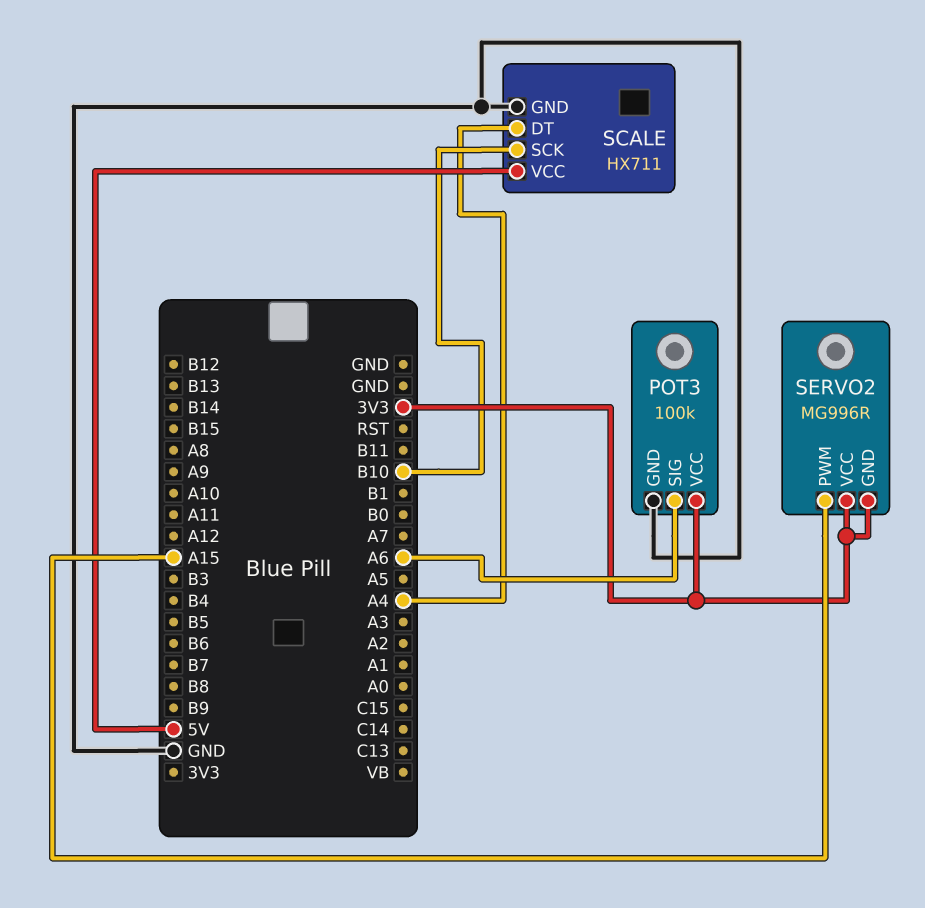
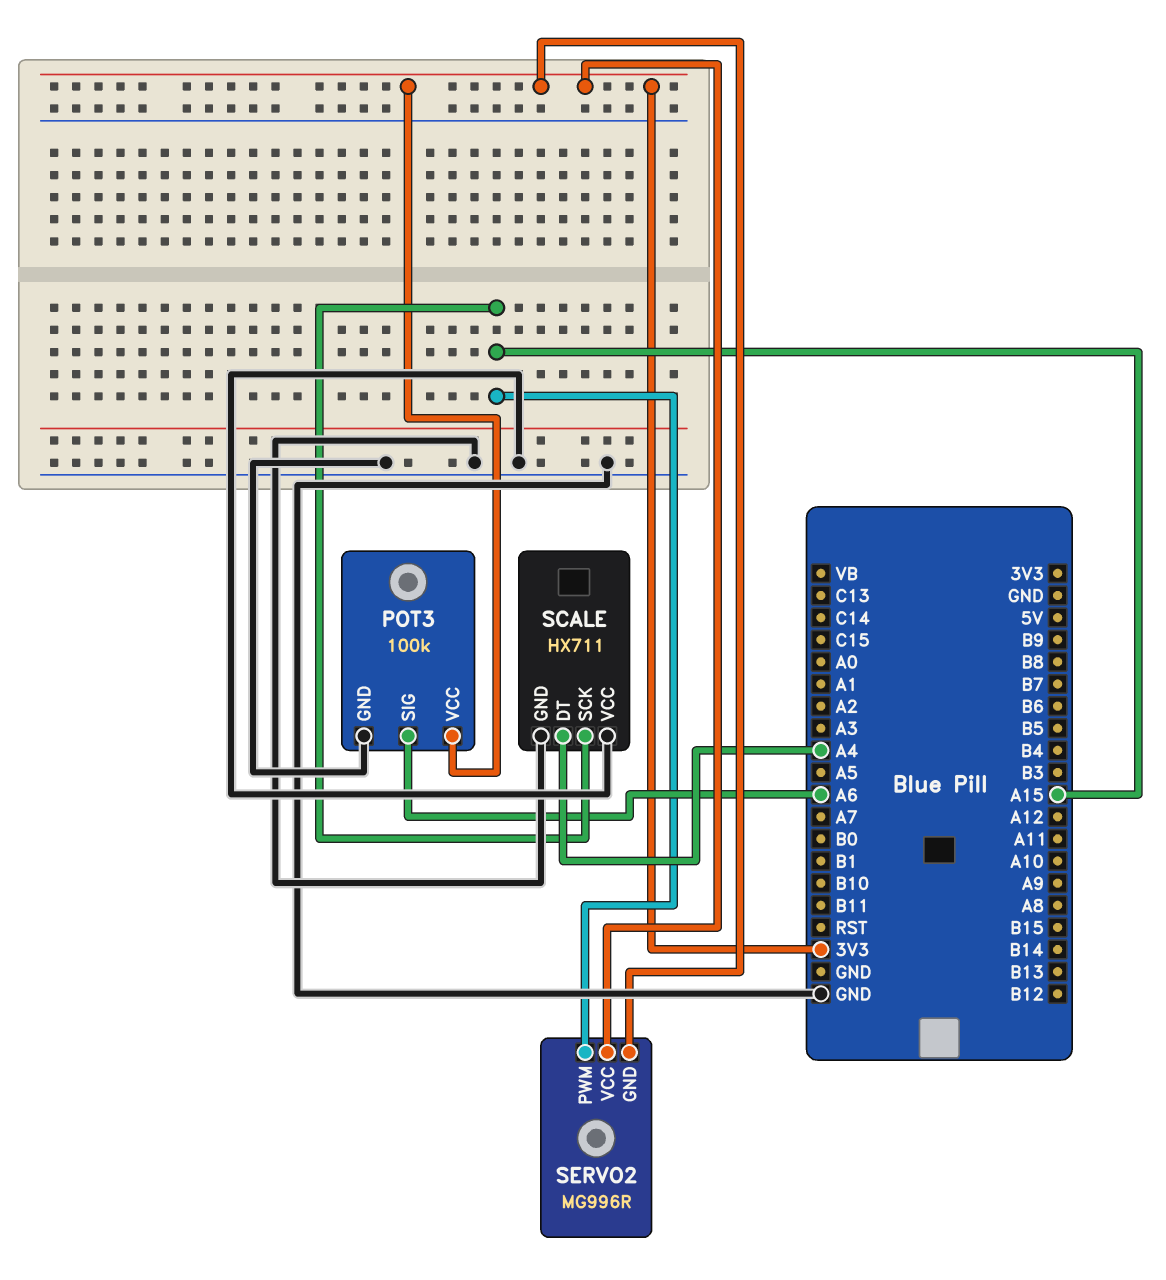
SCALE pin SCK: B10 -> A15
SCALE pin VCC: 5V -> GND

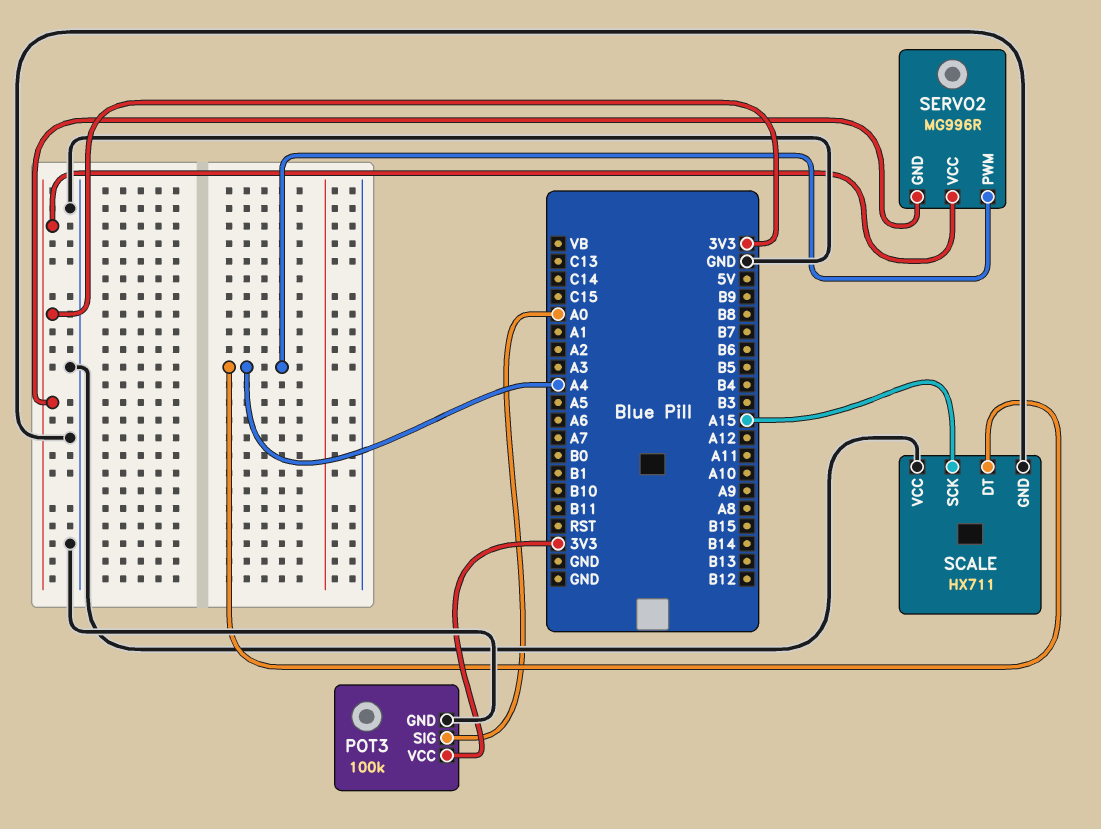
POT3 pin SIG: A6 -> A0
SERVO2 pin PWM: A15 -> A4

